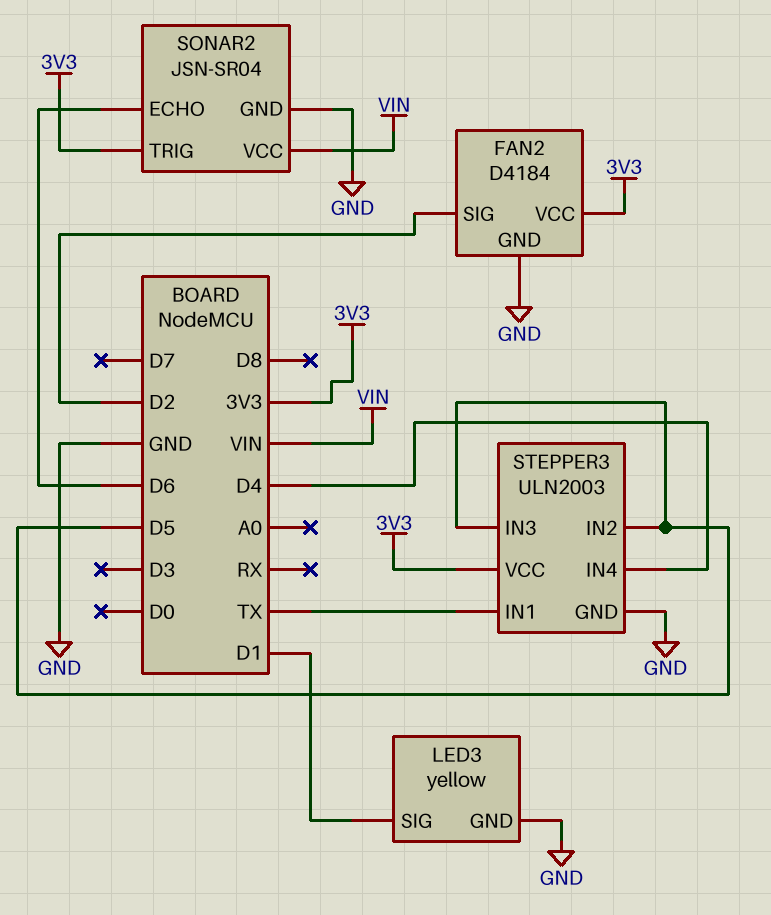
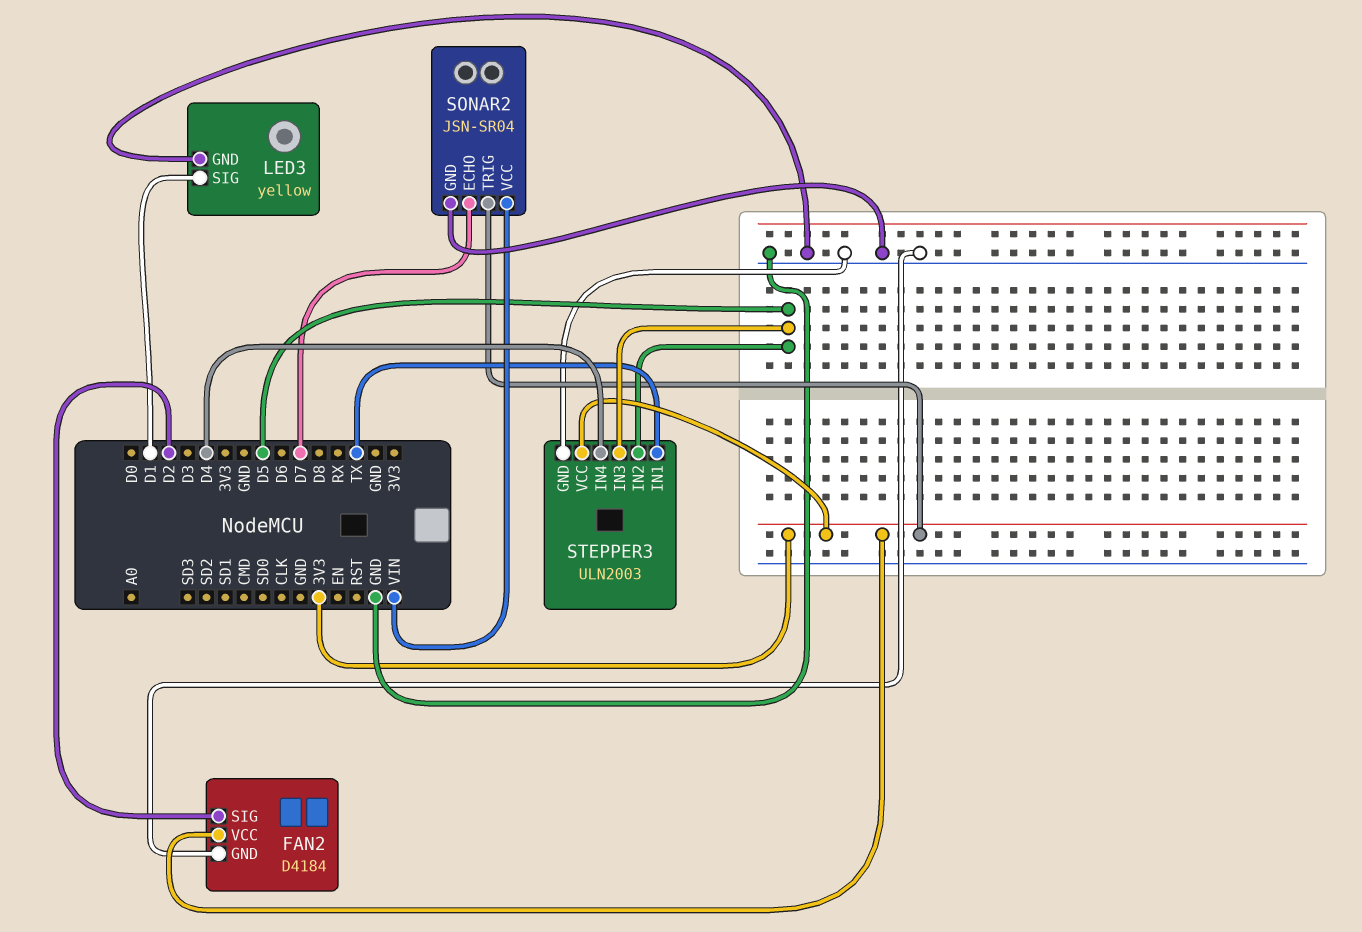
SONAR2 pin ECHO: D6 -> D7

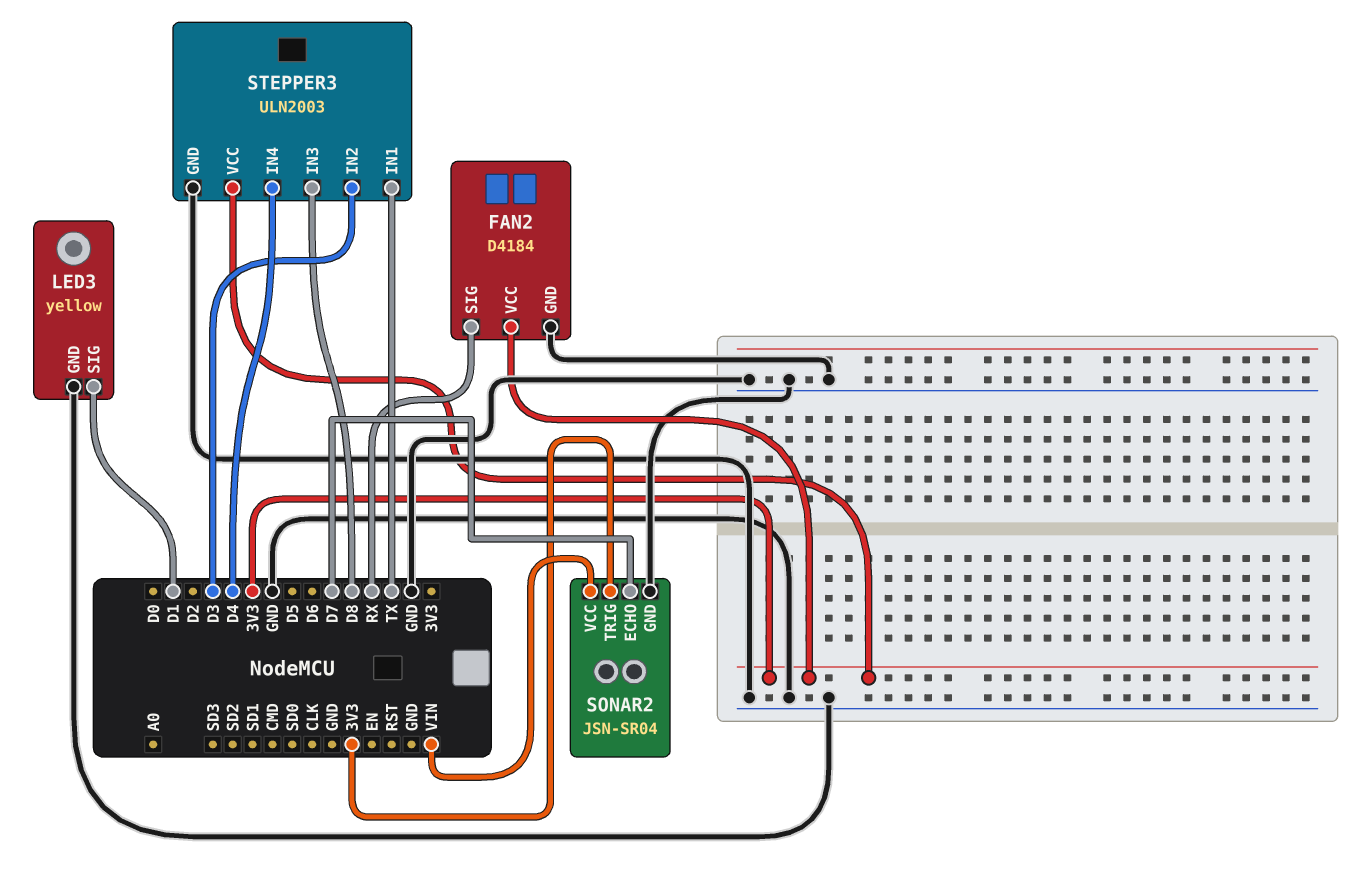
FAN2 pin SIG: D2 -> RX
STEPPER3 pin IN2: D5 -> D3
STEPPER3 pin IN3: D5 -> D8

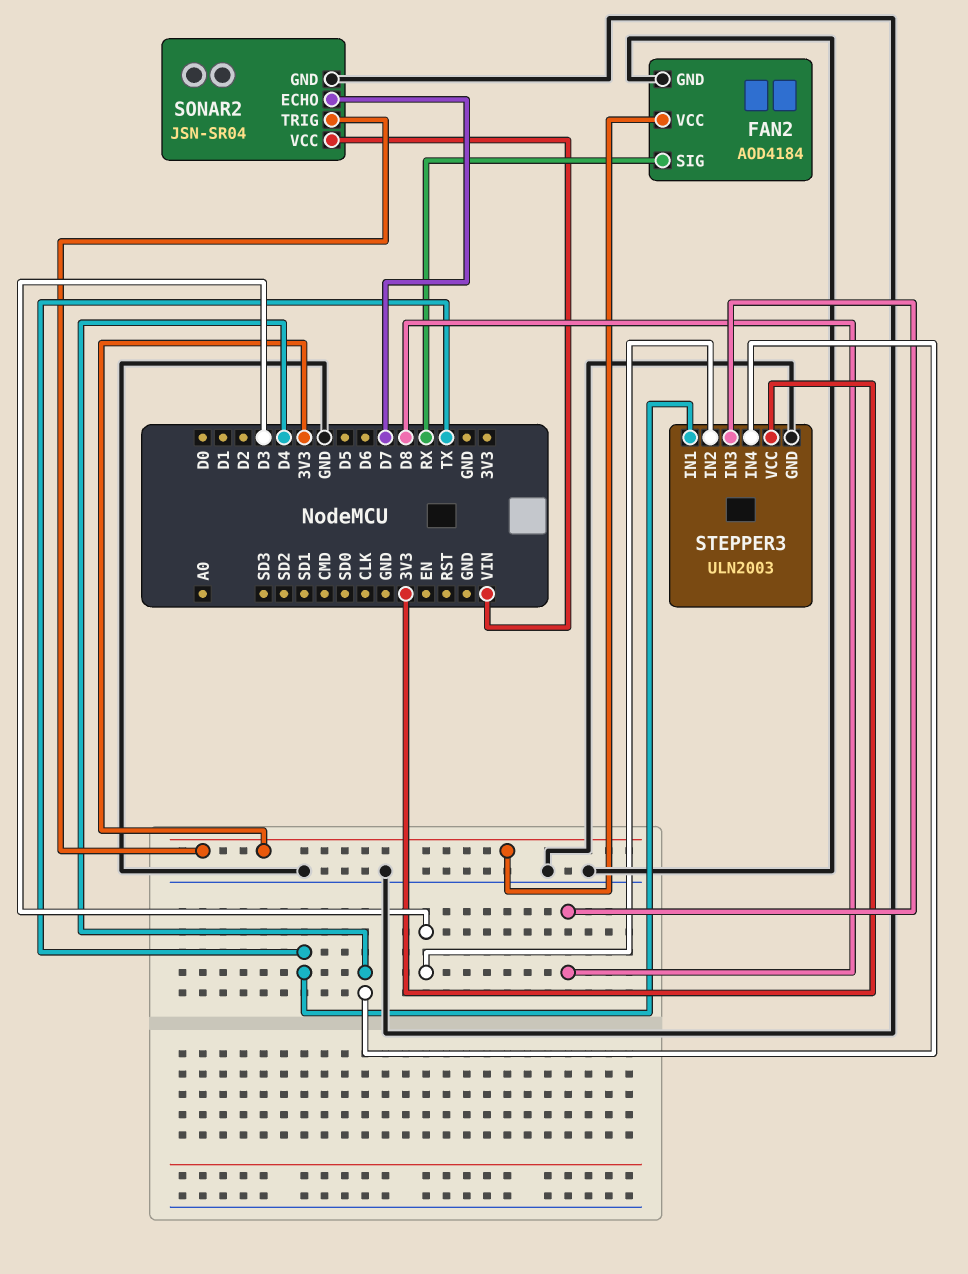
FAN2: D4184 -> AOD4184
LED3: yellow -> none
LED3 pin GND: GND -> none
LED3 pin SIG: D1 -> none

